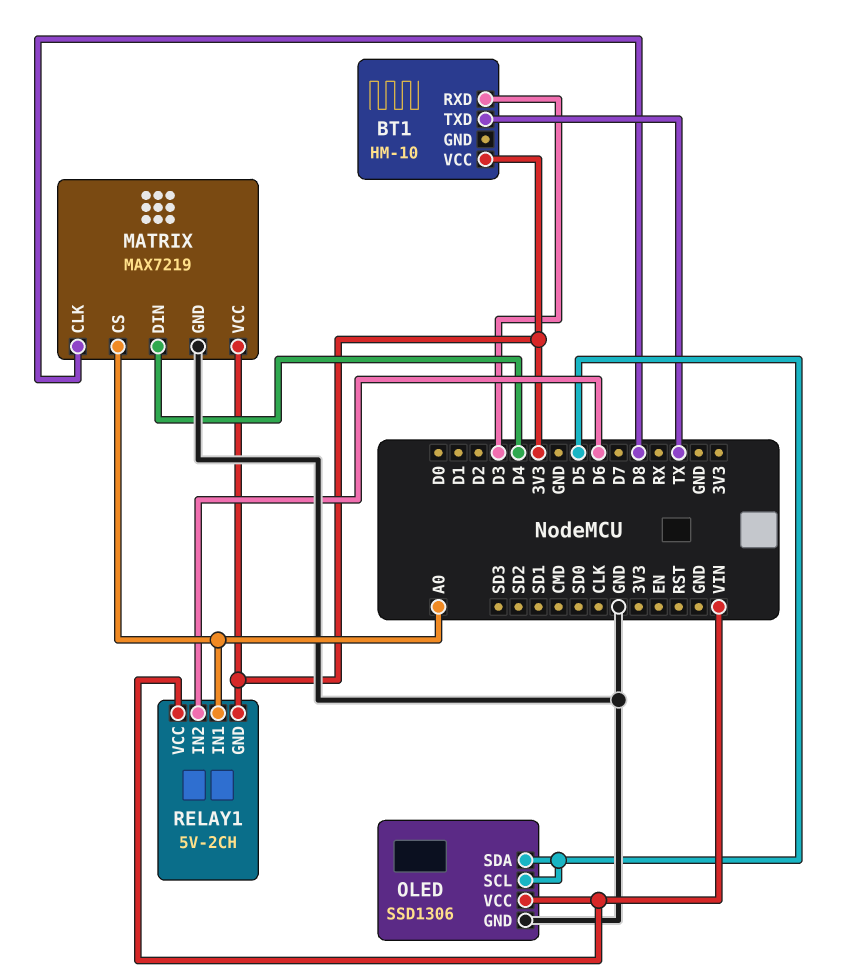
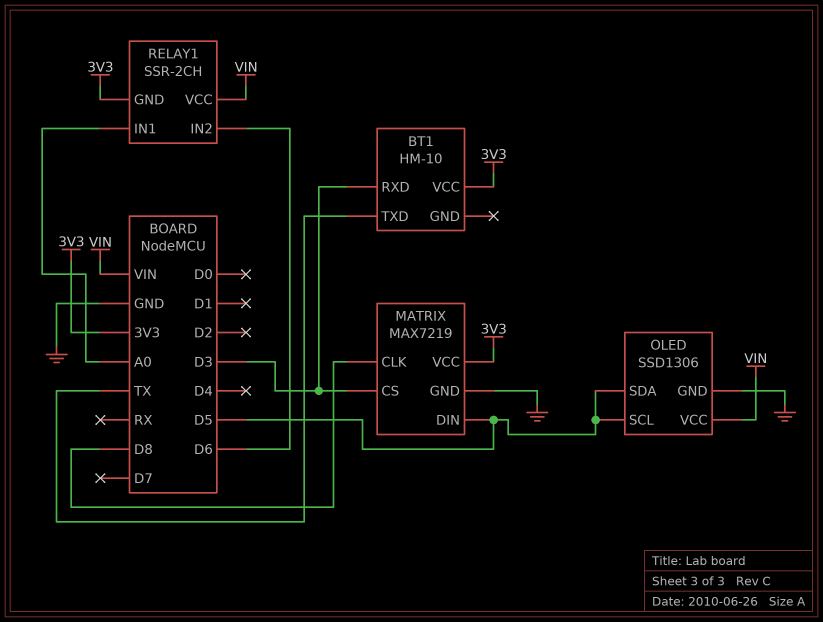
MATRIX pin CS: A0 -> D3
MATRIX pin DIN: D4 -> D5
RELAY1: 5V-2CH -> SSR-2CH

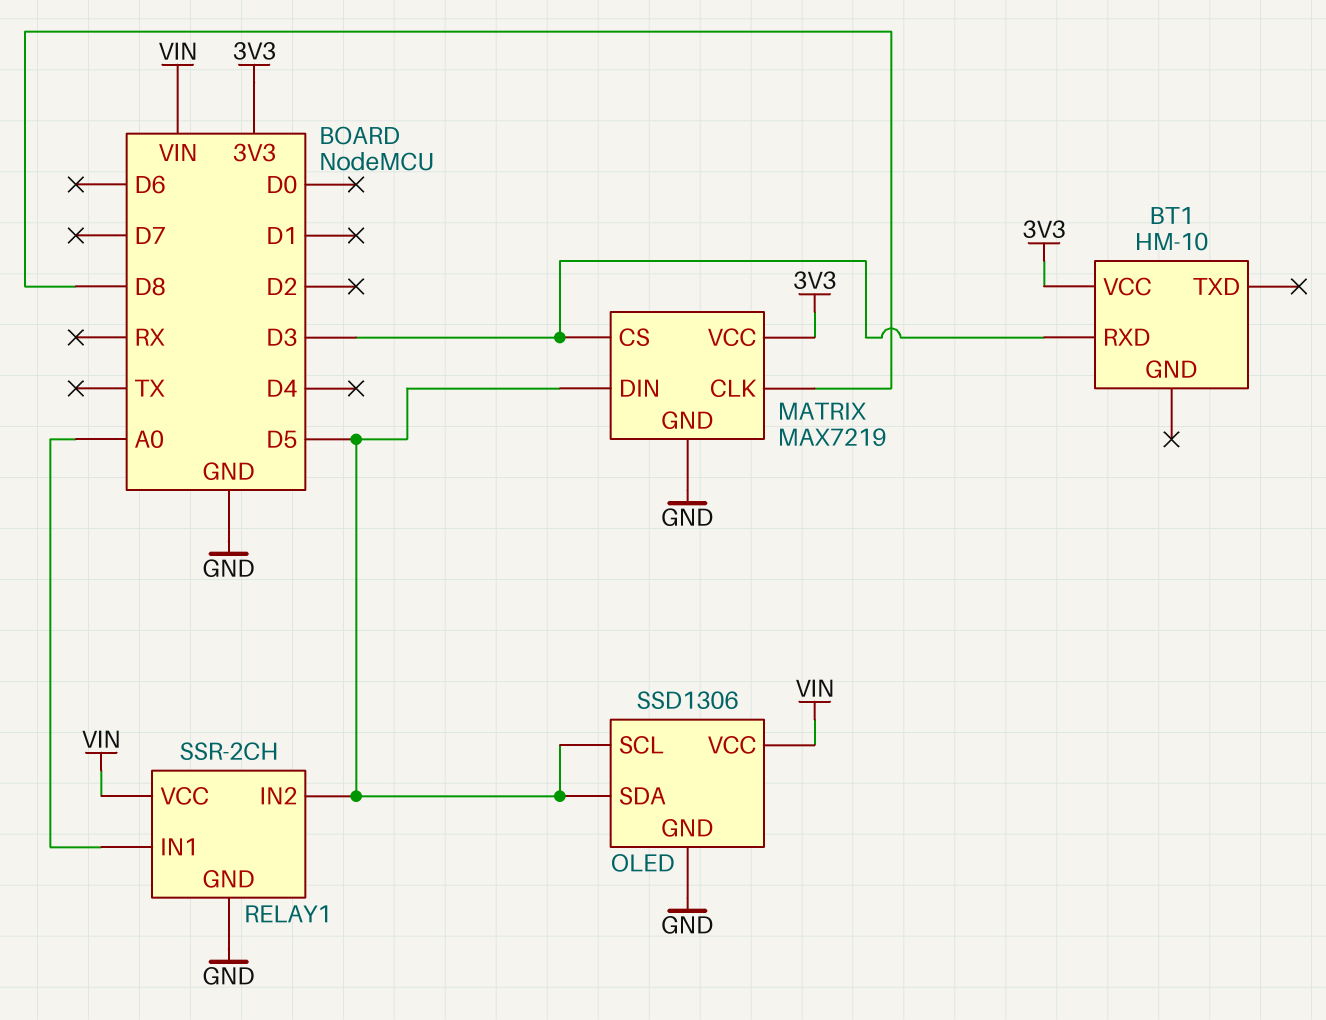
BT1 pin TXD: TX -> none
RELAY1 pin GND: 3V3 -> GND
RELAY1 pin IN2: D6 -> D5

